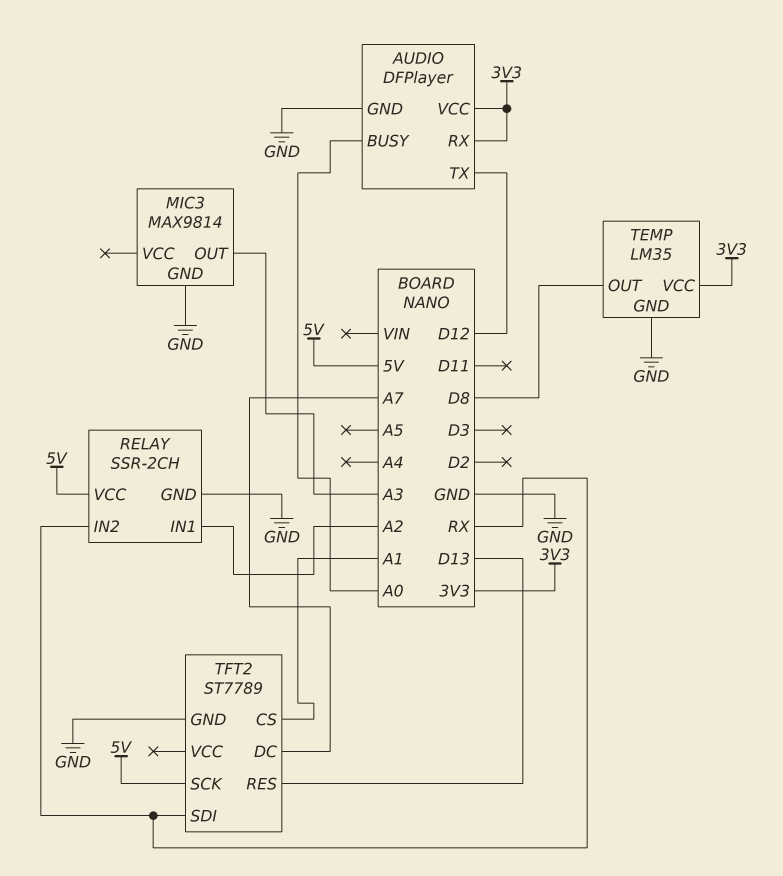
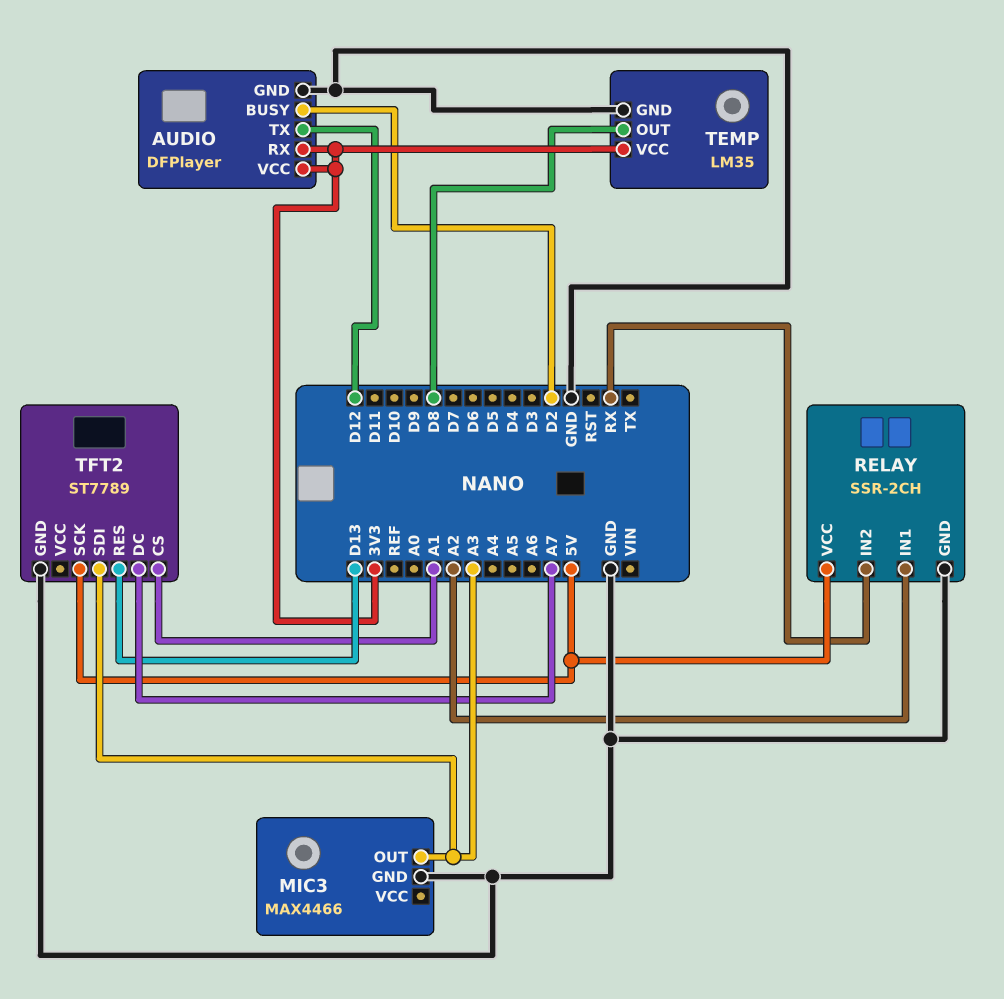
AUDIO pin BUSY: A0 -> D2
MIC3: MAX9814 -> MAX4466
TFT2 pin SDI: RX -> A3

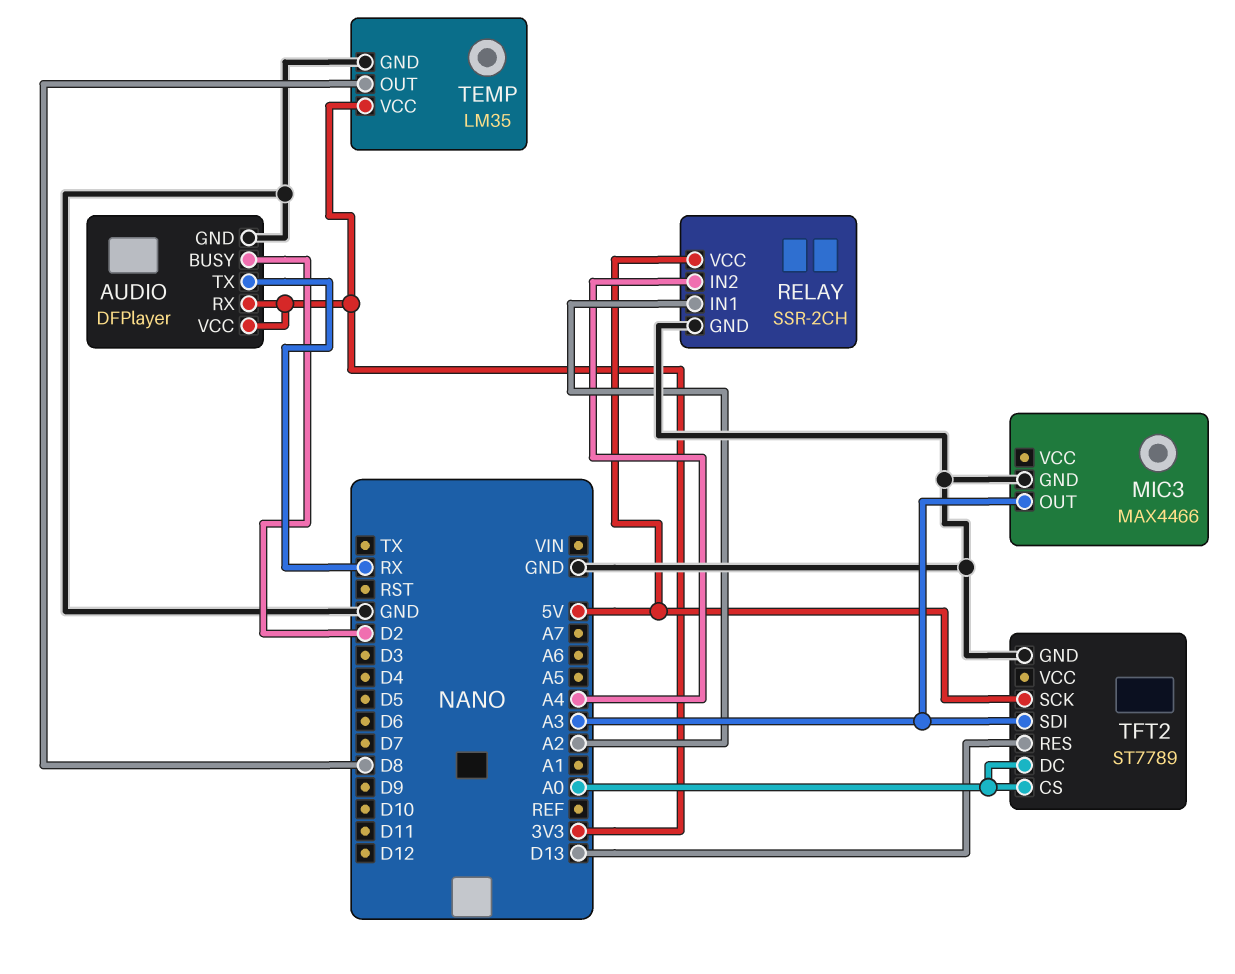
AUDIO pin TX: D12 -> RX
RELAY pin IN2: RX -> A4
TFT2 pin CS: A1 -> A0
TFT2 pin DC: A7 -> A0

